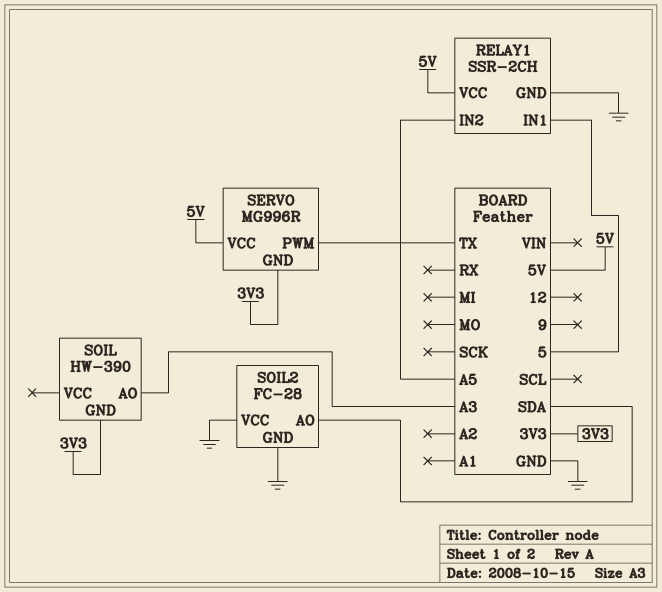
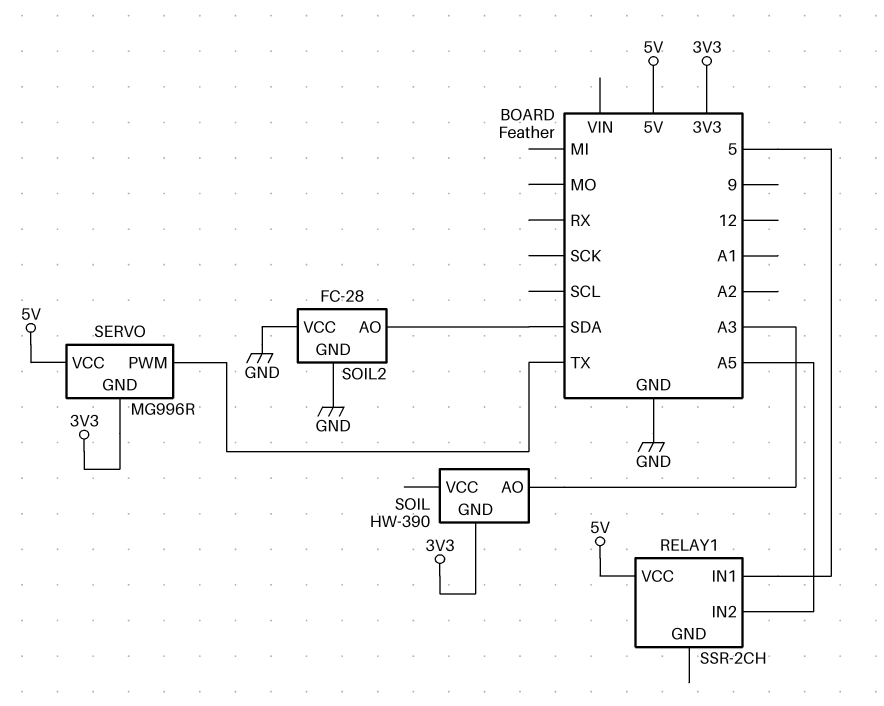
RELAY1 pin GND: GND -> none

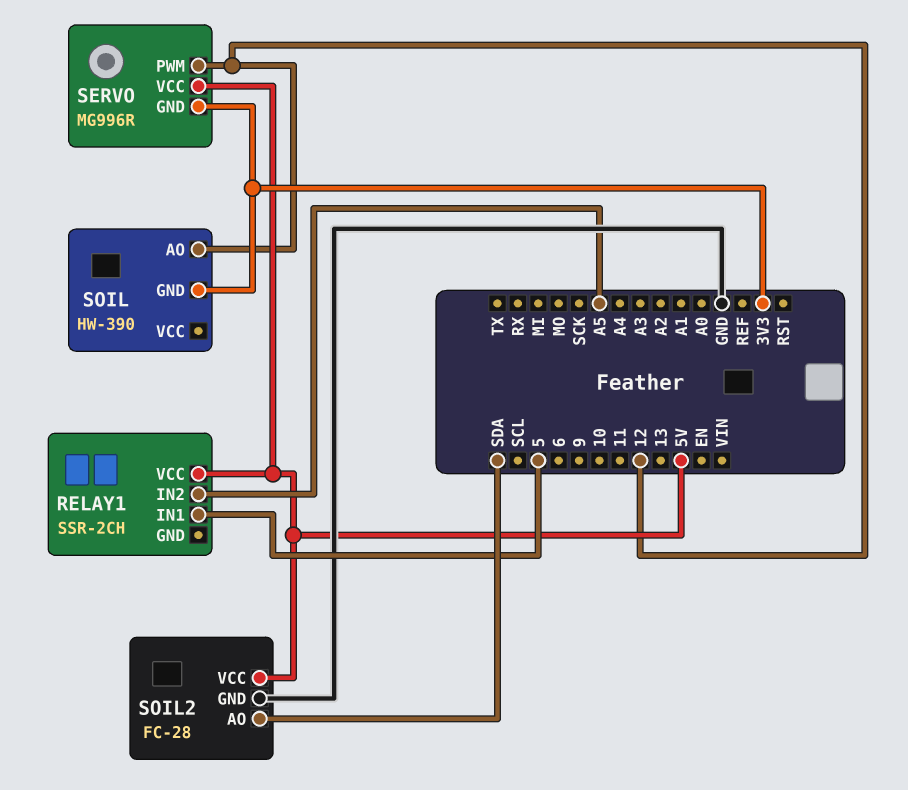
SERVO pin PWM: TX -> 12
SOIL pin AO: A3 -> 12
SOIL2 pin VCC: GND -> 5V

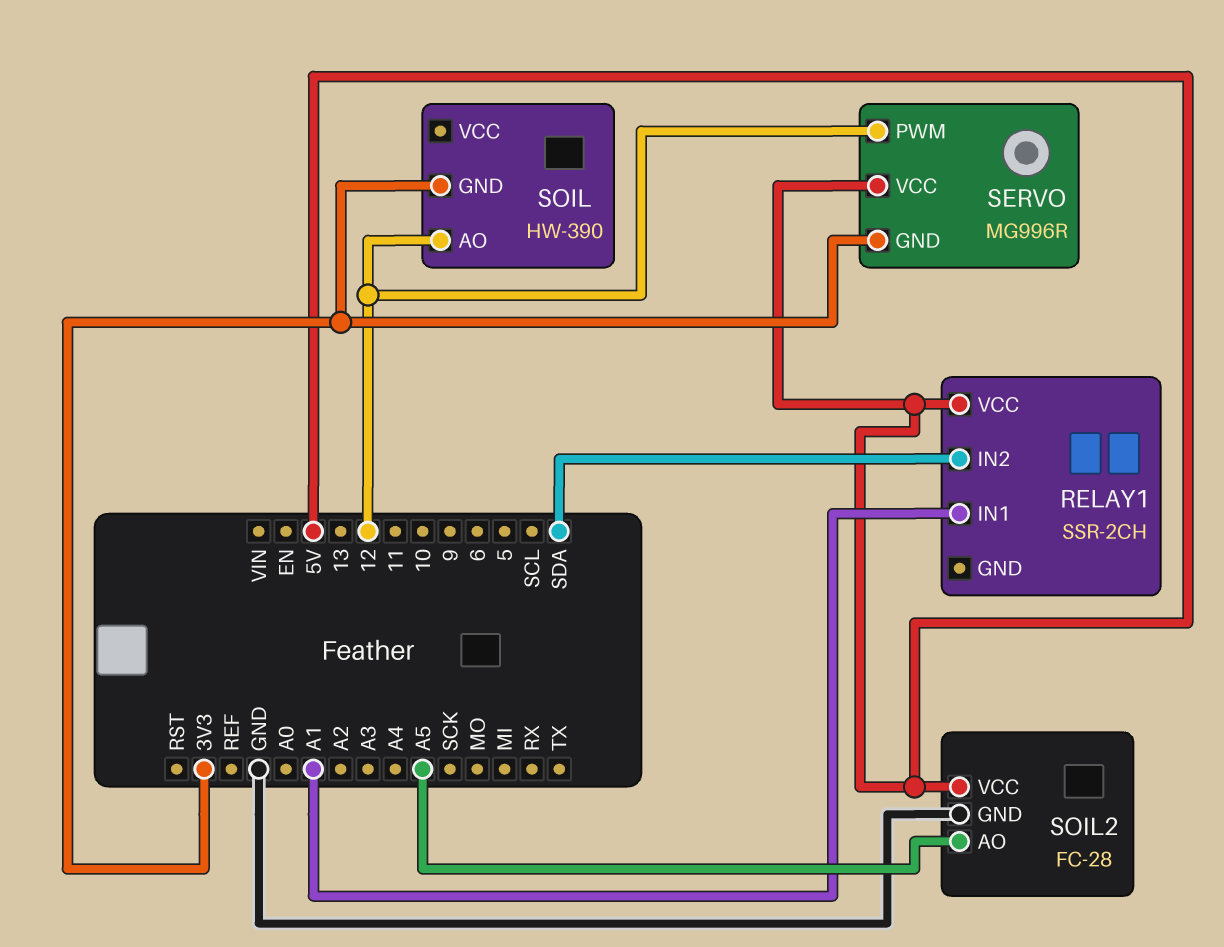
RELAY1 pin IN1: 5 -> A1
RELAY1 pin IN2: A5 -> SDA
SOIL2 pin AO: SDA -> A5

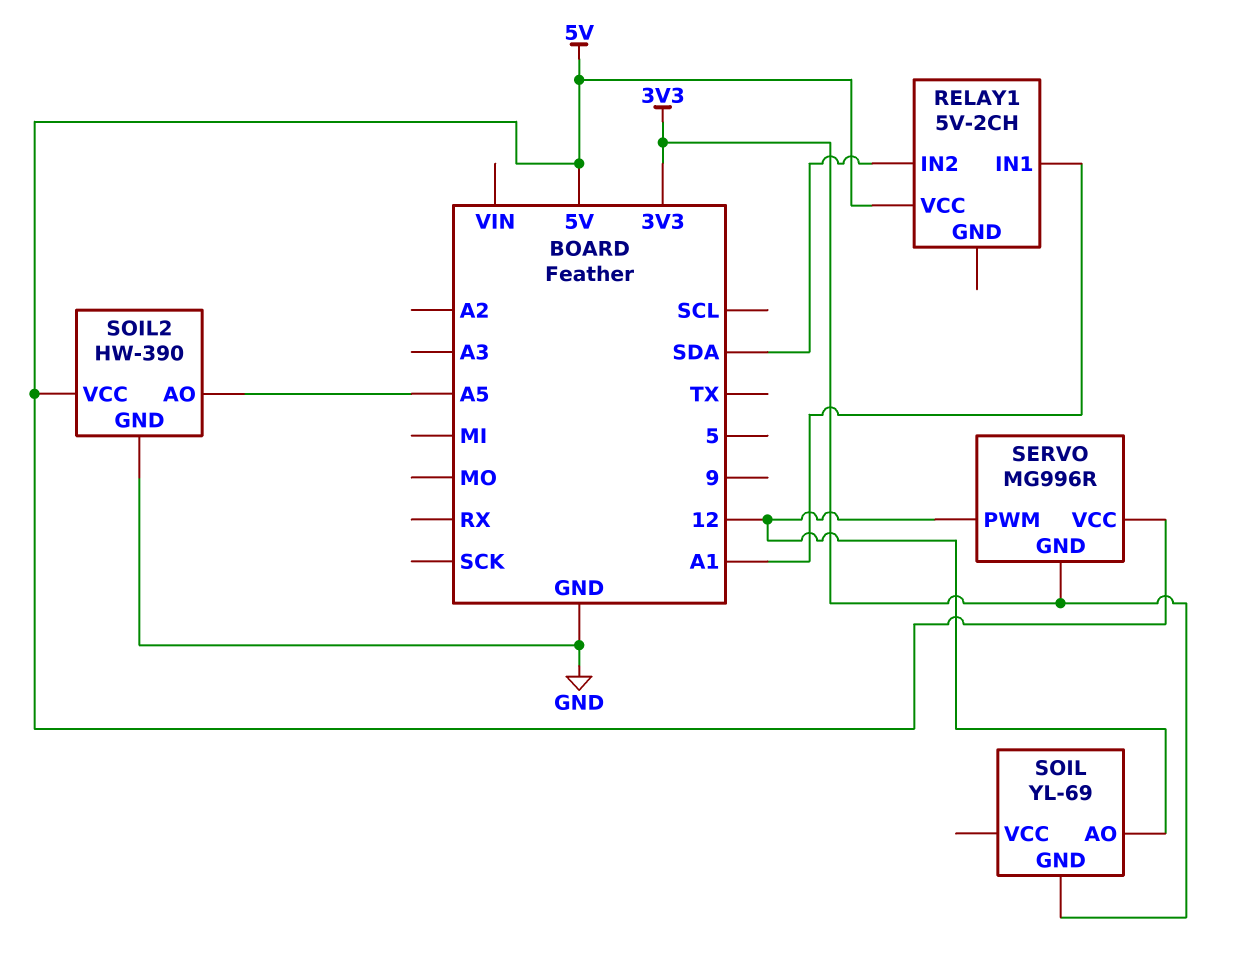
RELAY1: SSR-2CH -> 5V-2CH
SOIL: HW-390 -> YL-69
SOIL2: FC-28 -> HW-390

